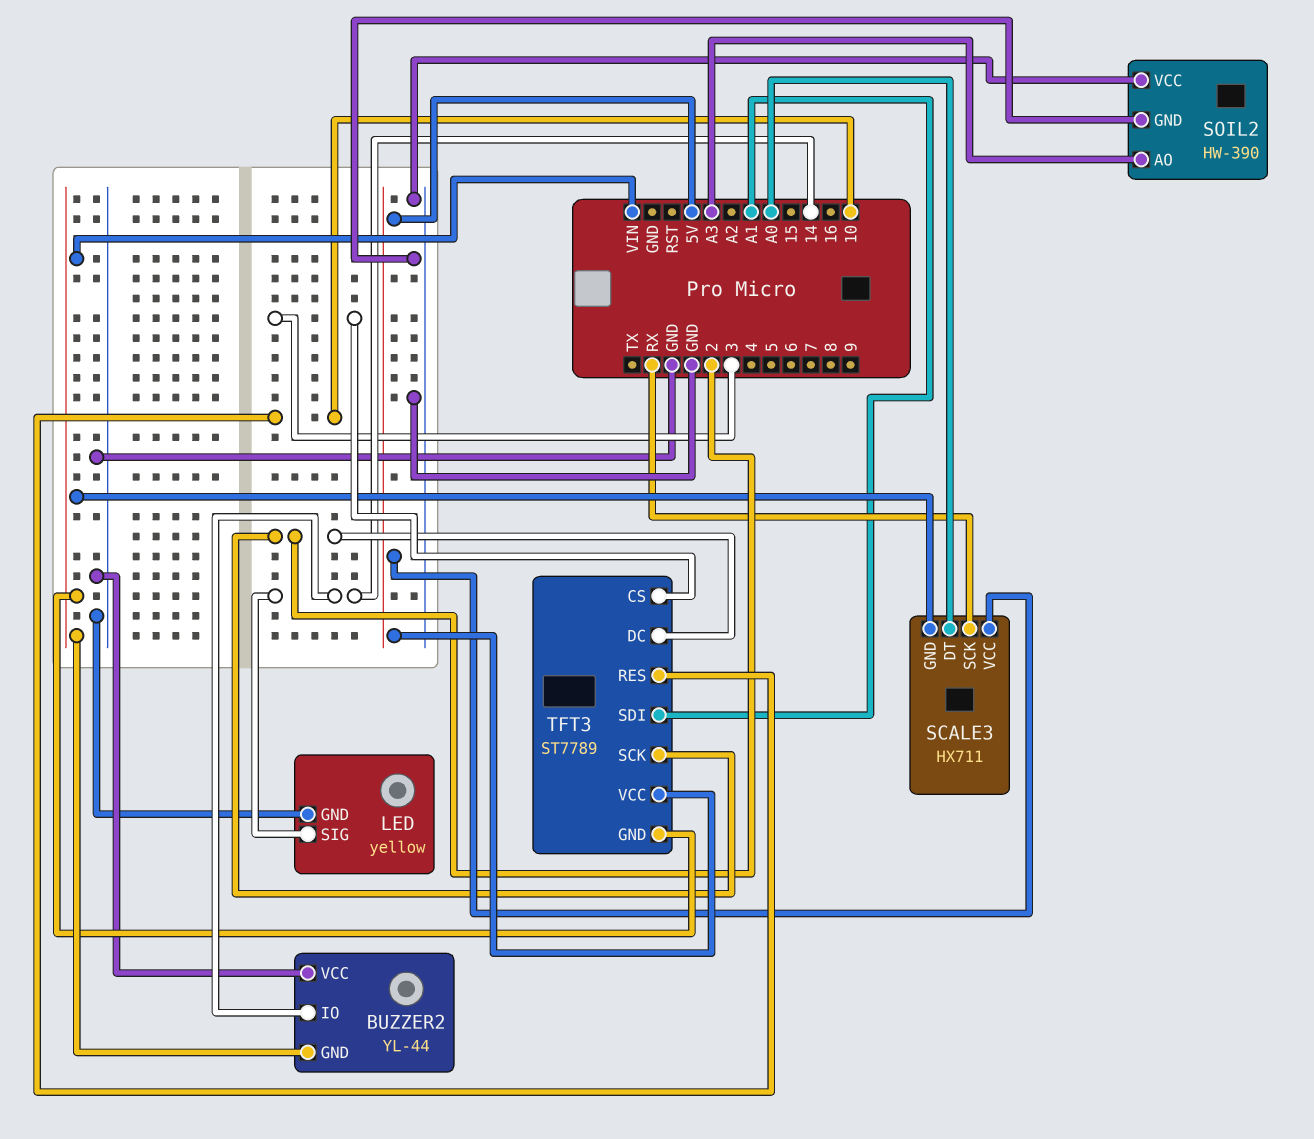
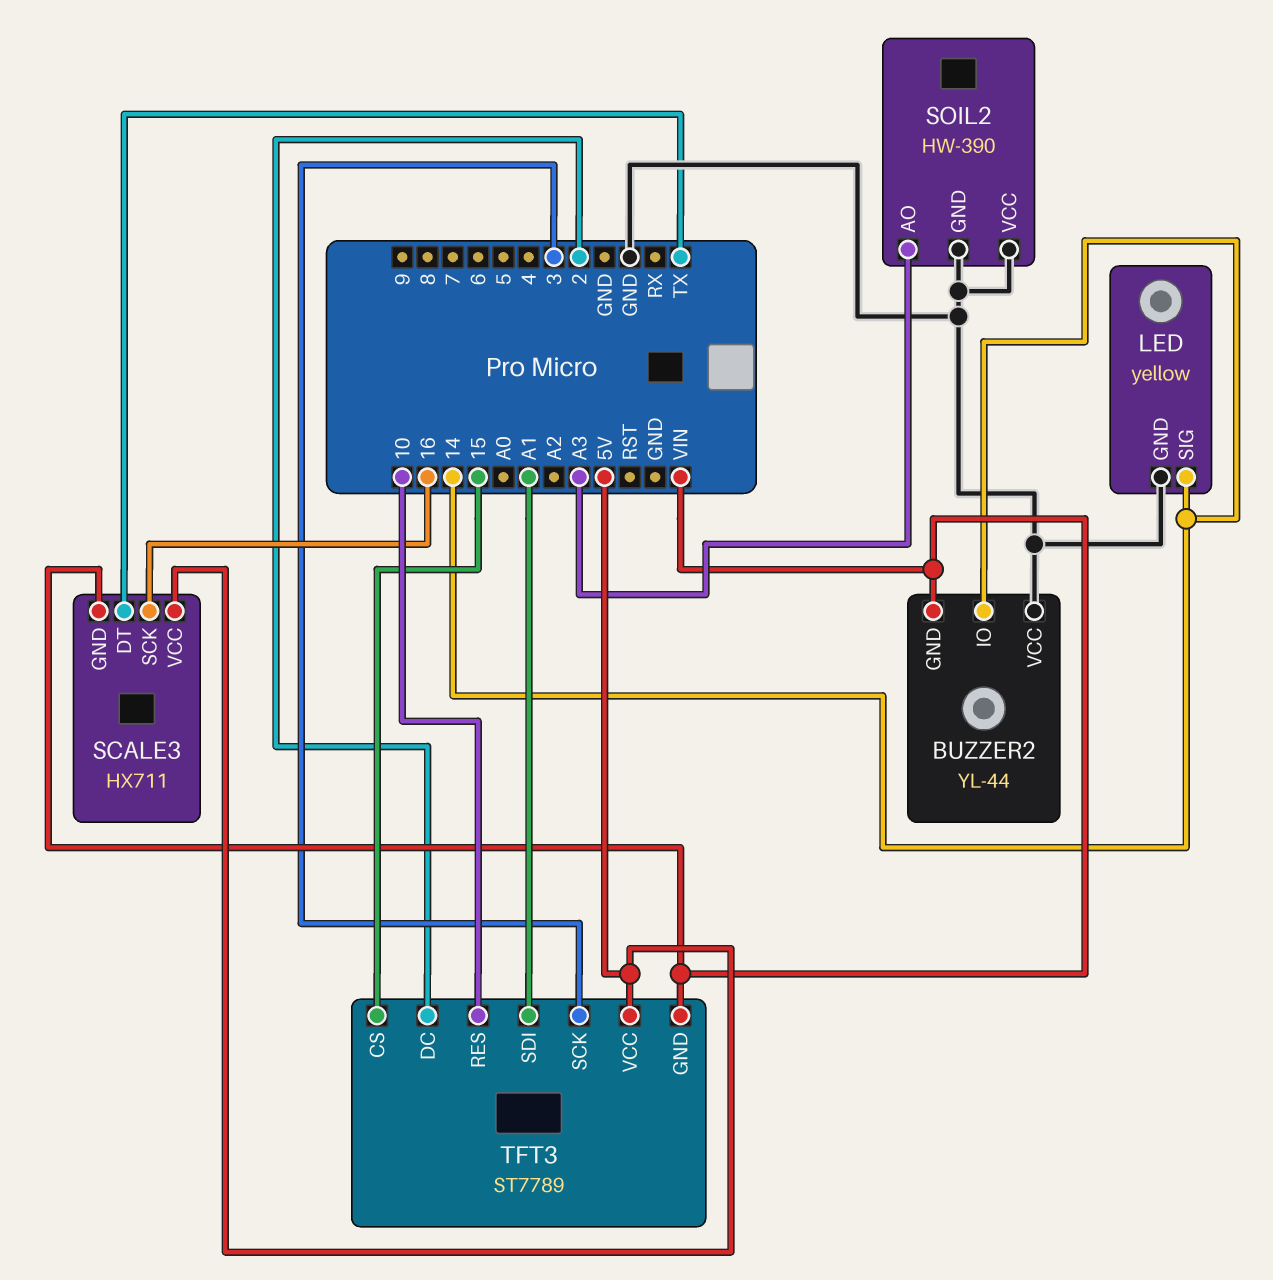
SCALE3 pin DT: A0 -> TX
SCALE3 pin SCK: RX -> 16
TFT3 pin CS: 3 -> 15
TFT3 pin SCK: 2 -> 3

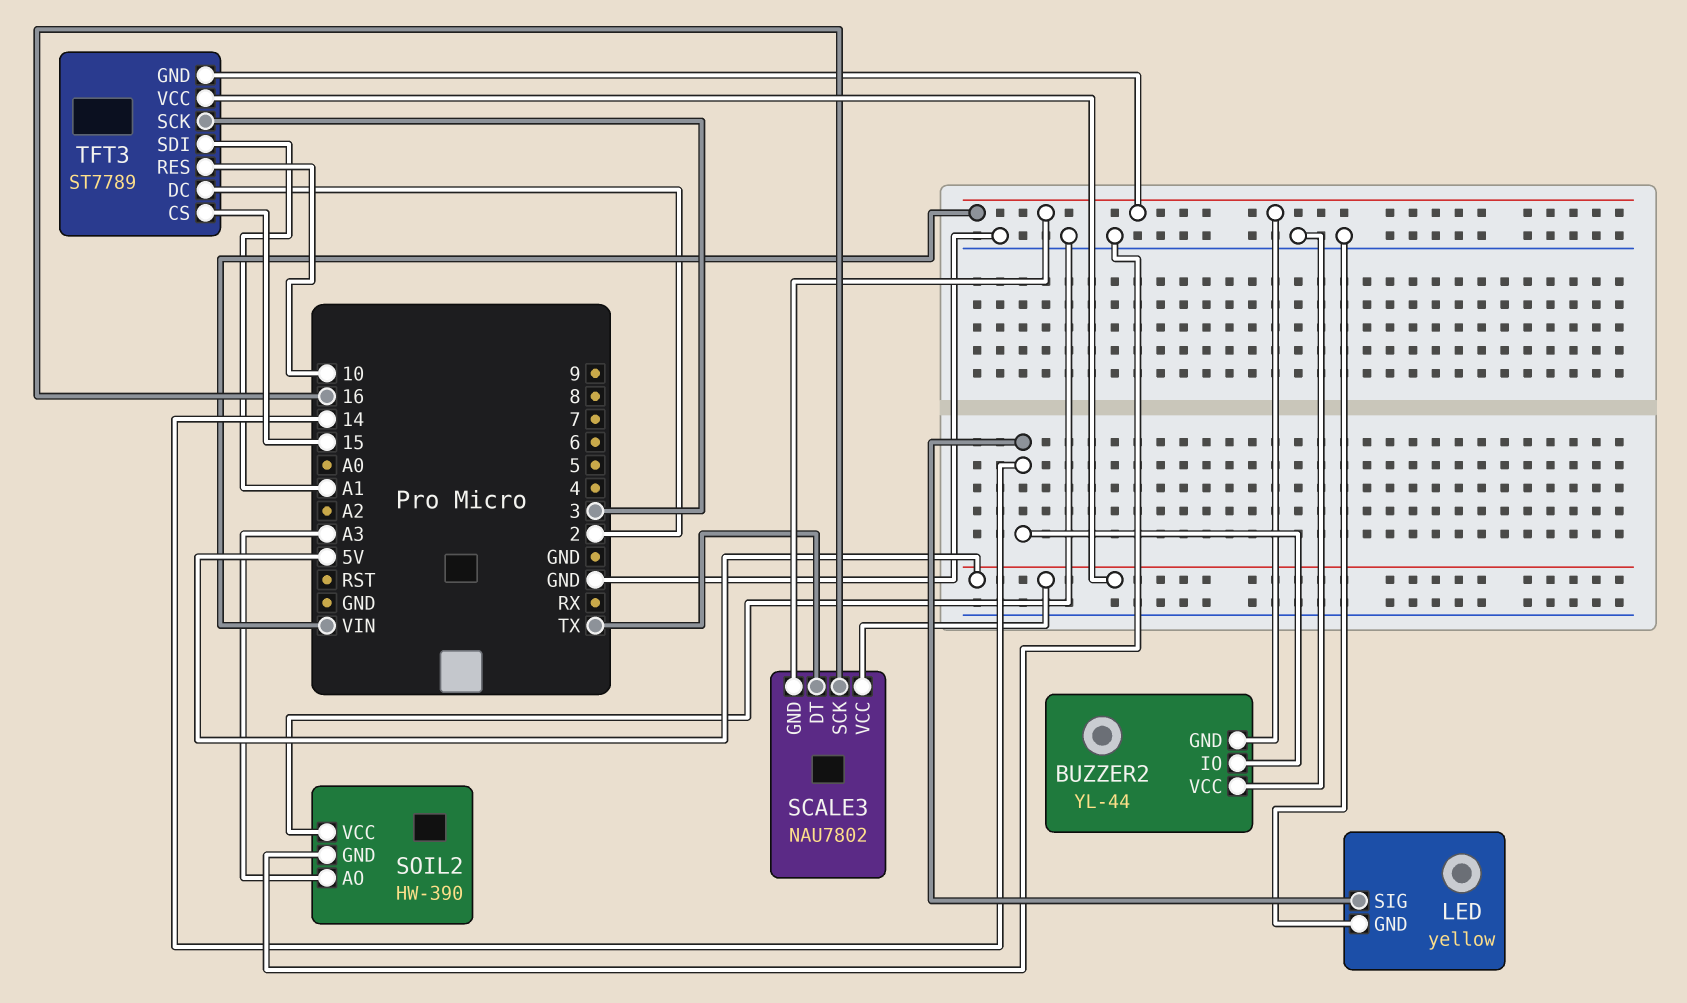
SCALE3: HX711 -> NAU7802

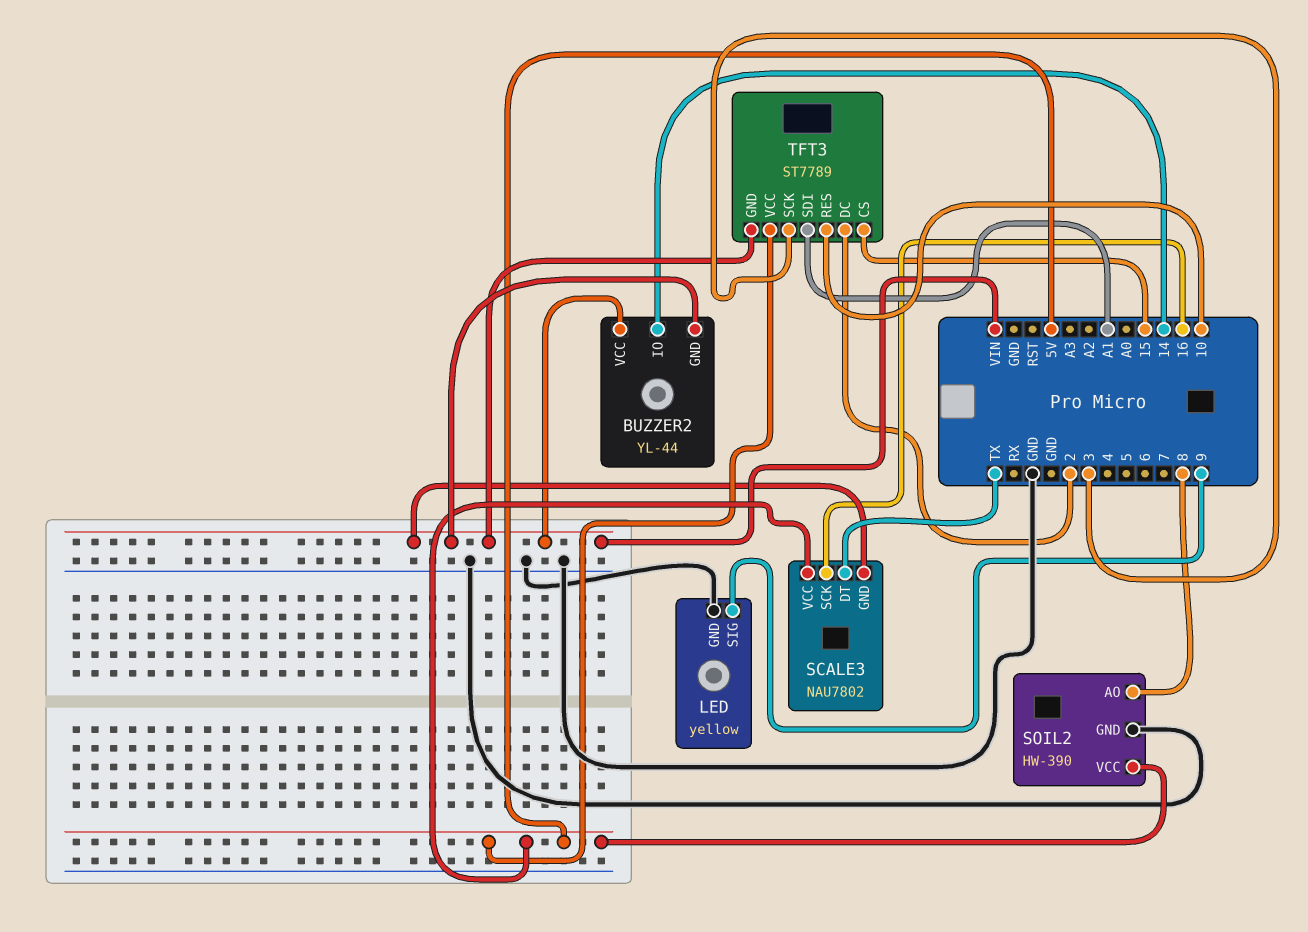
BUZZER2 pin VCC: GND -> VIN
LED pin SIG: 14 -> 9
SOIL2 pin AO: A3 -> 8
SOIL2 pin VCC: GND -> 5V

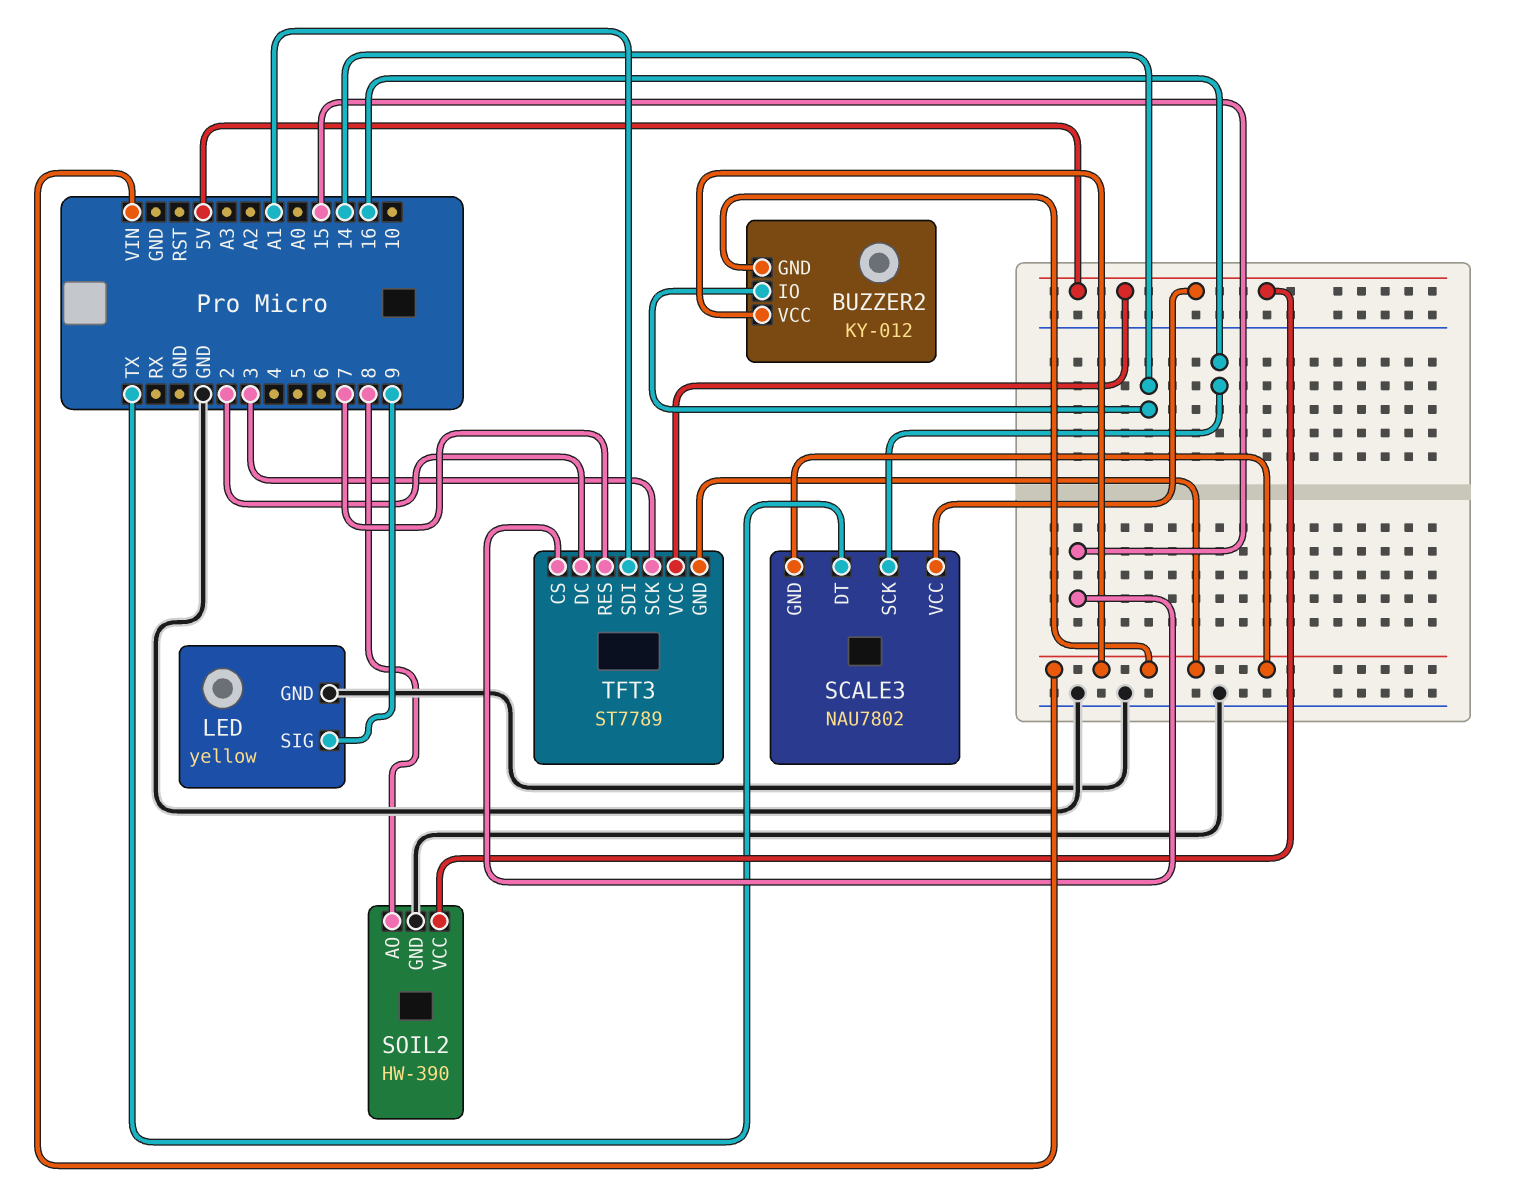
BUZZER2: YL-44 -> KY-012
TFT3 pin RES: 10 -> 7

